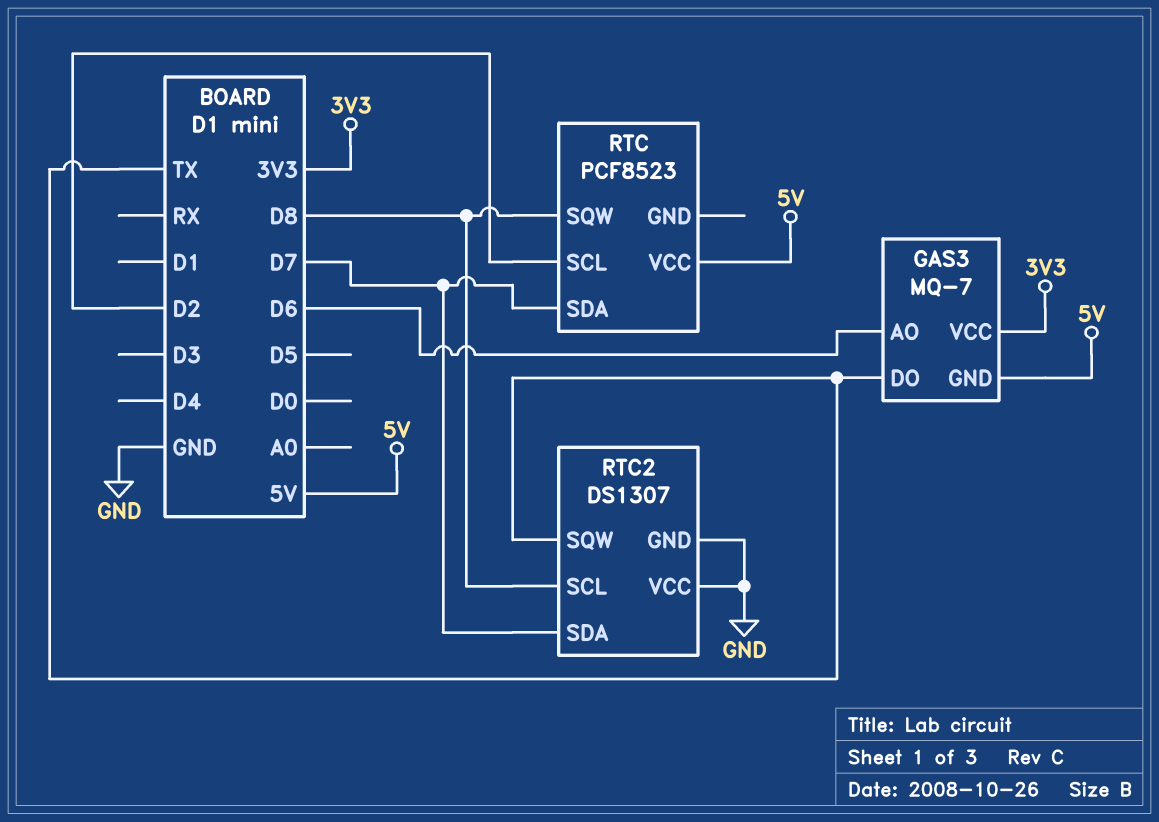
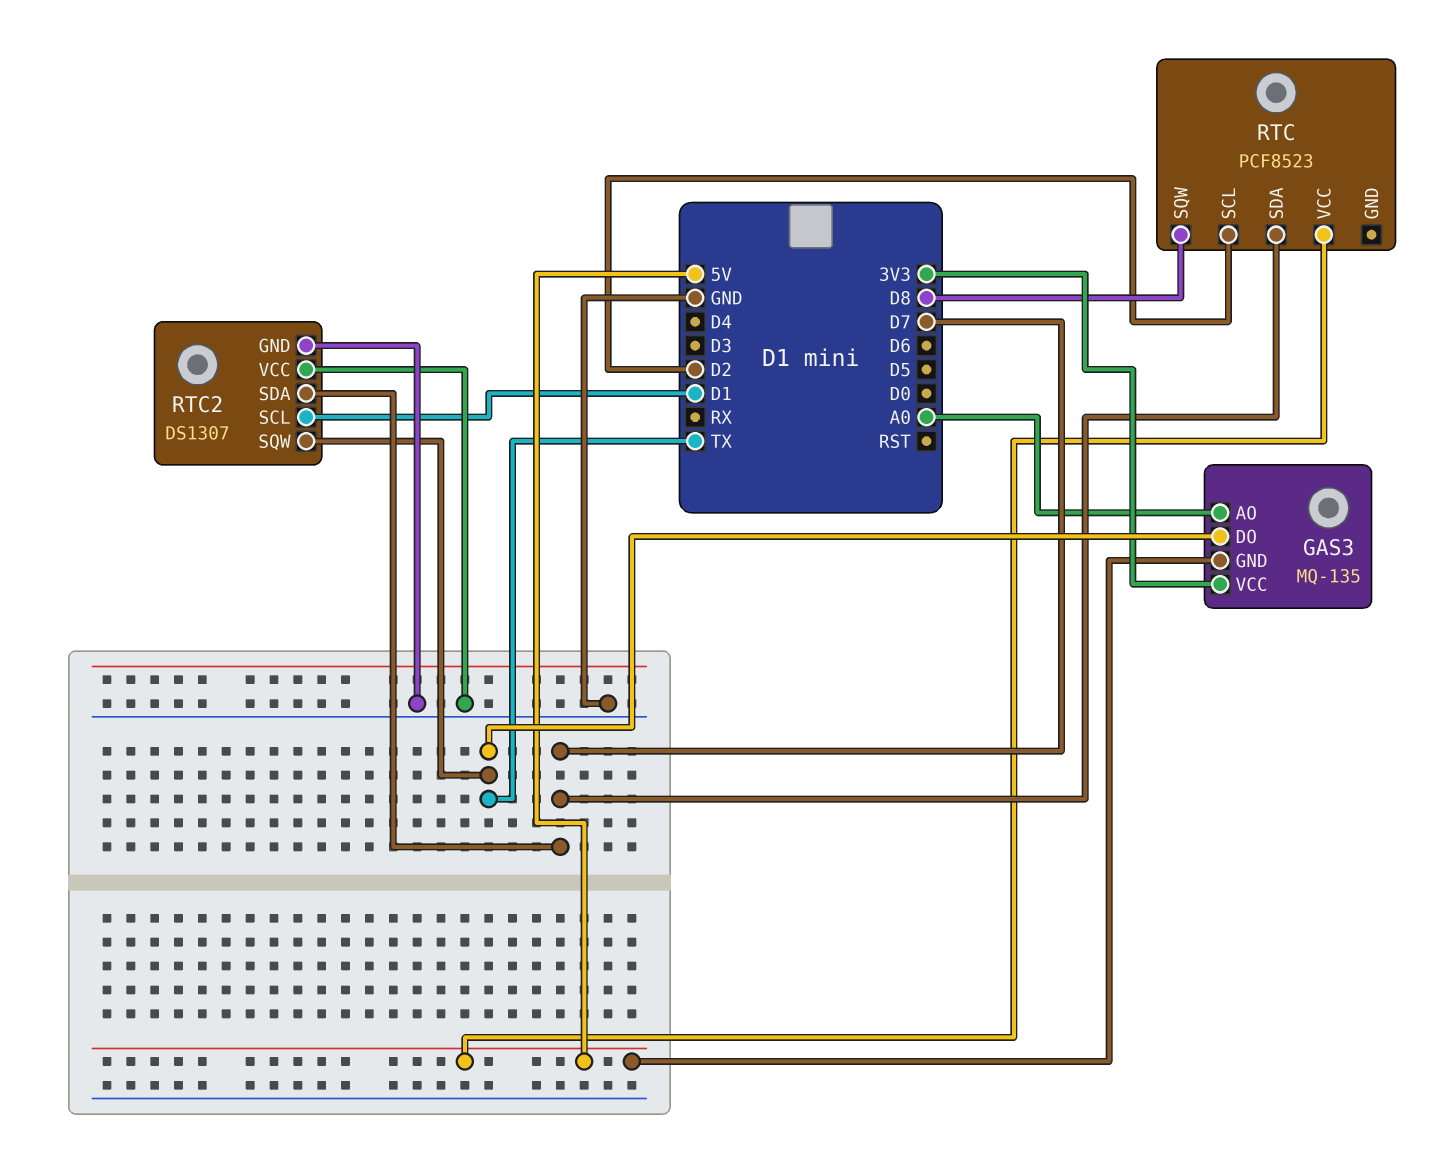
GAS3: MQ-7 -> MQ-135
GAS3 pin AO: D6 -> A0
RTC2 pin SCL: D8 -> D1

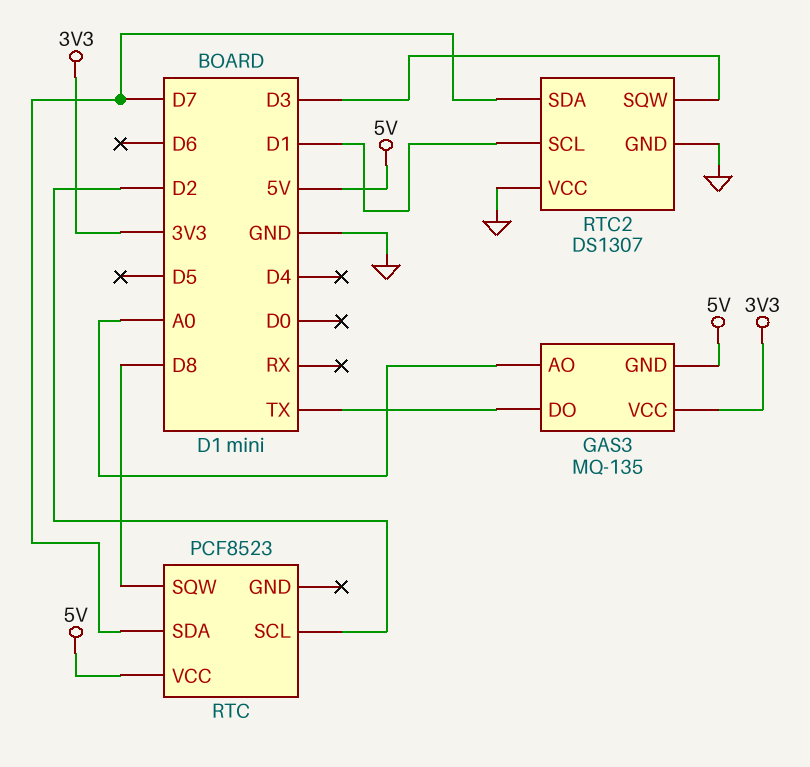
RTC2 pin SQW: TX -> D3

